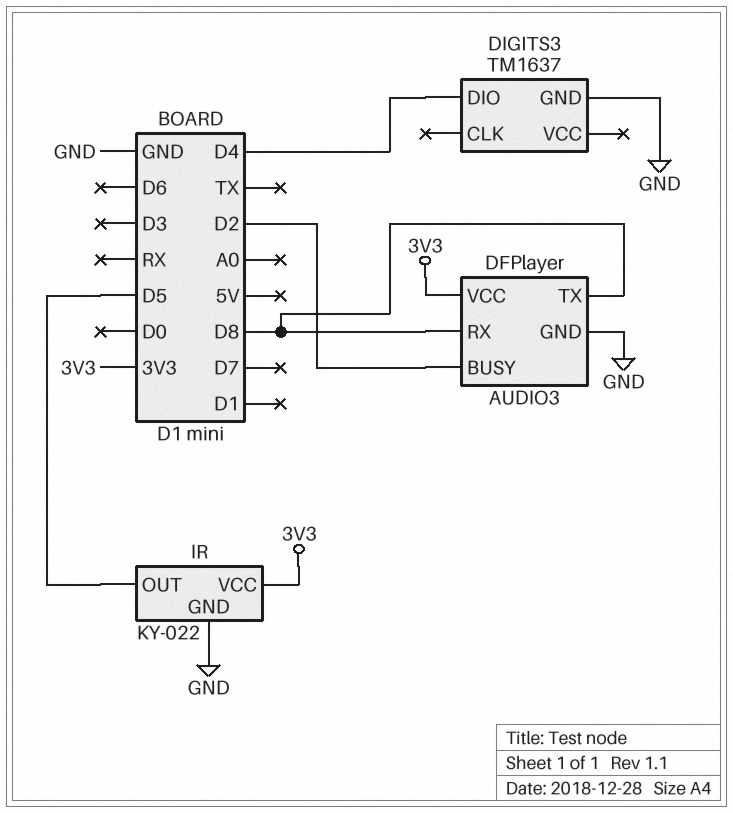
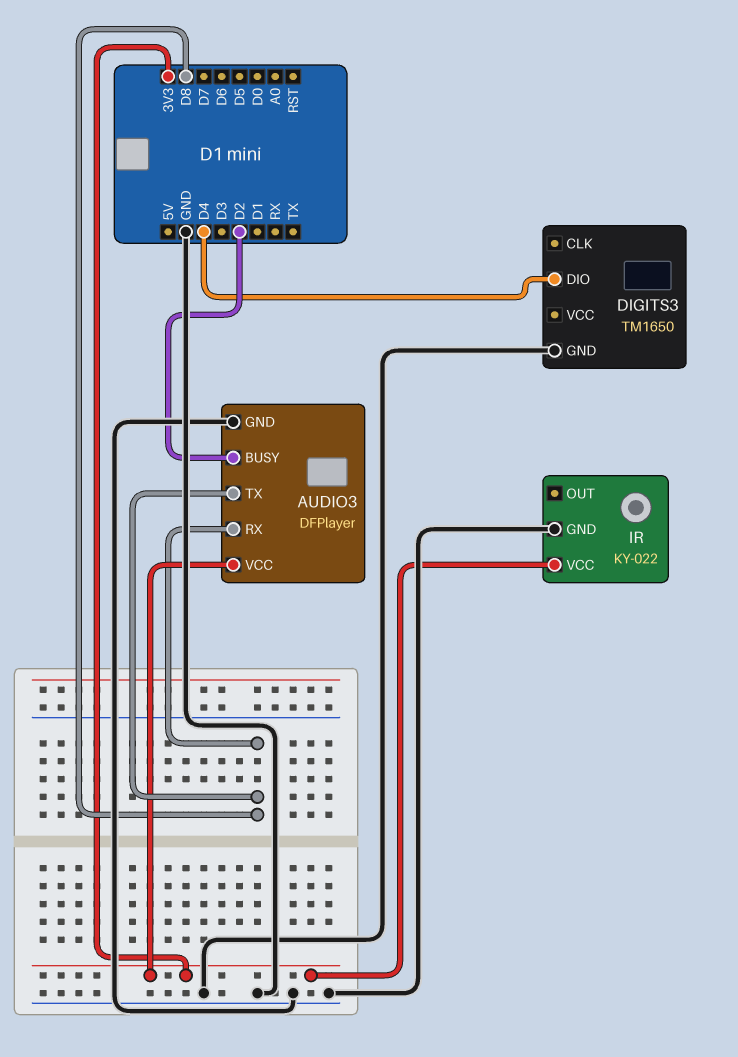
DIGITS3: TM1637 -> TM1650
IR pin OUT: D5 -> none

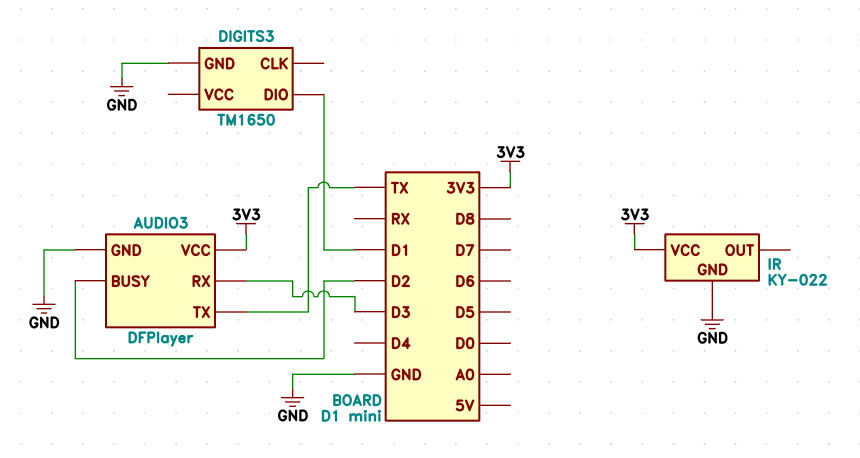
AUDIO3 pin RX: D8 -> D3
AUDIO3 pin TX: D8 -> TX
DIGITS3 pin DIO: D4 -> D1

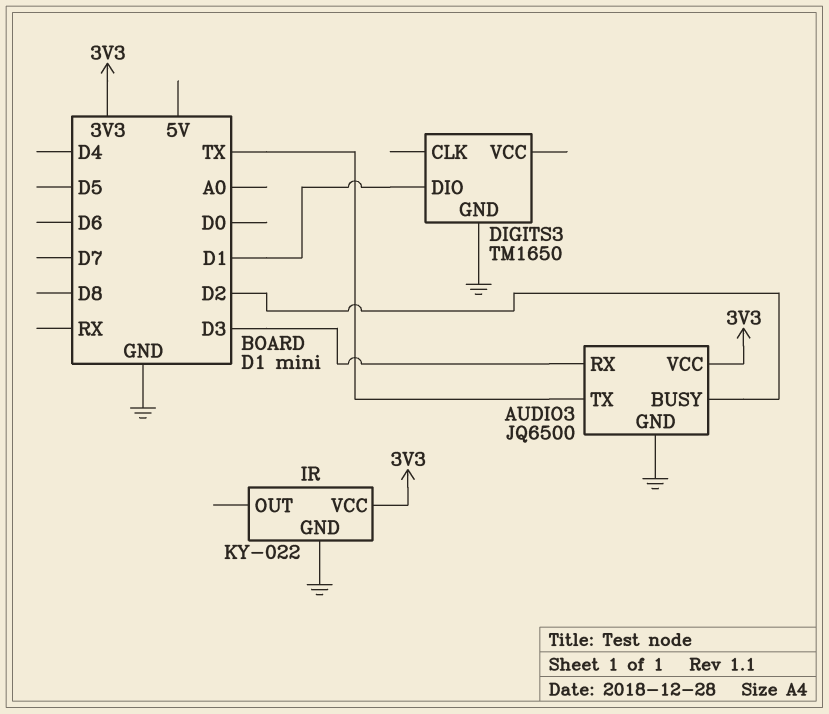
AUDIO3: DFPlayer -> JQ6500

